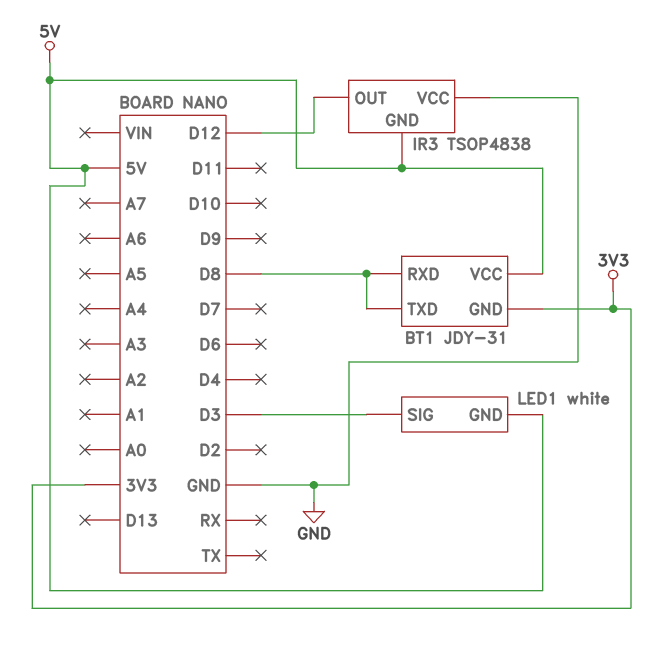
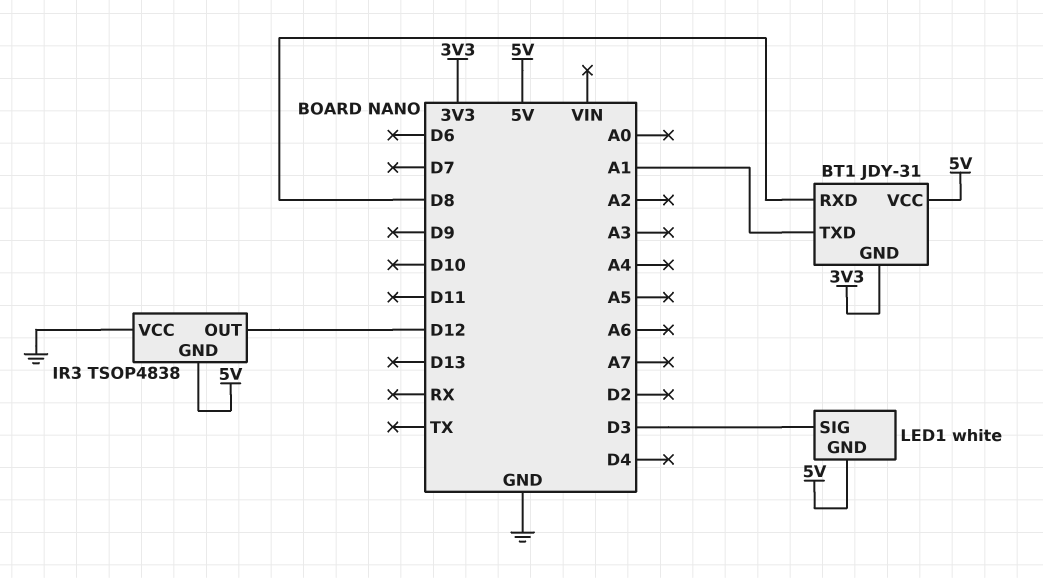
BT1 pin TXD: D8 -> A1

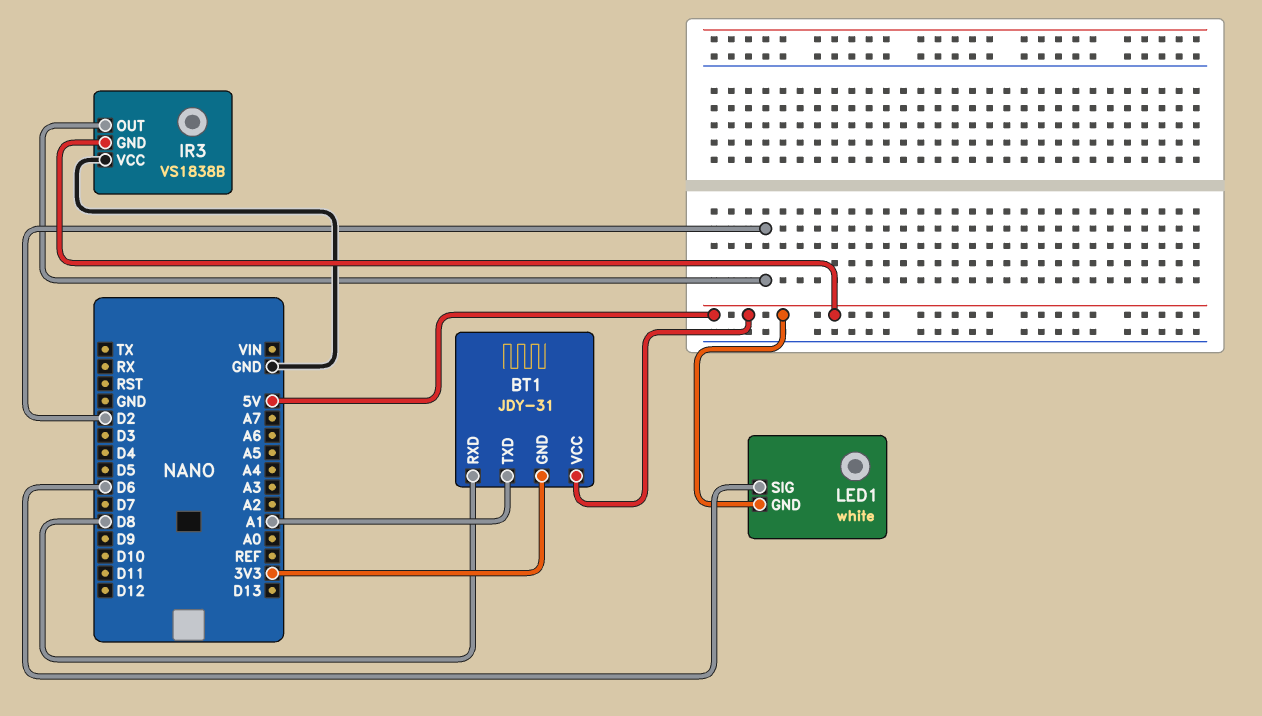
IR3: TSOP4838 -> VS1838B
IR3 pin OUT: D12 -> D2
LED1 pin SIG: D3 -> D6

